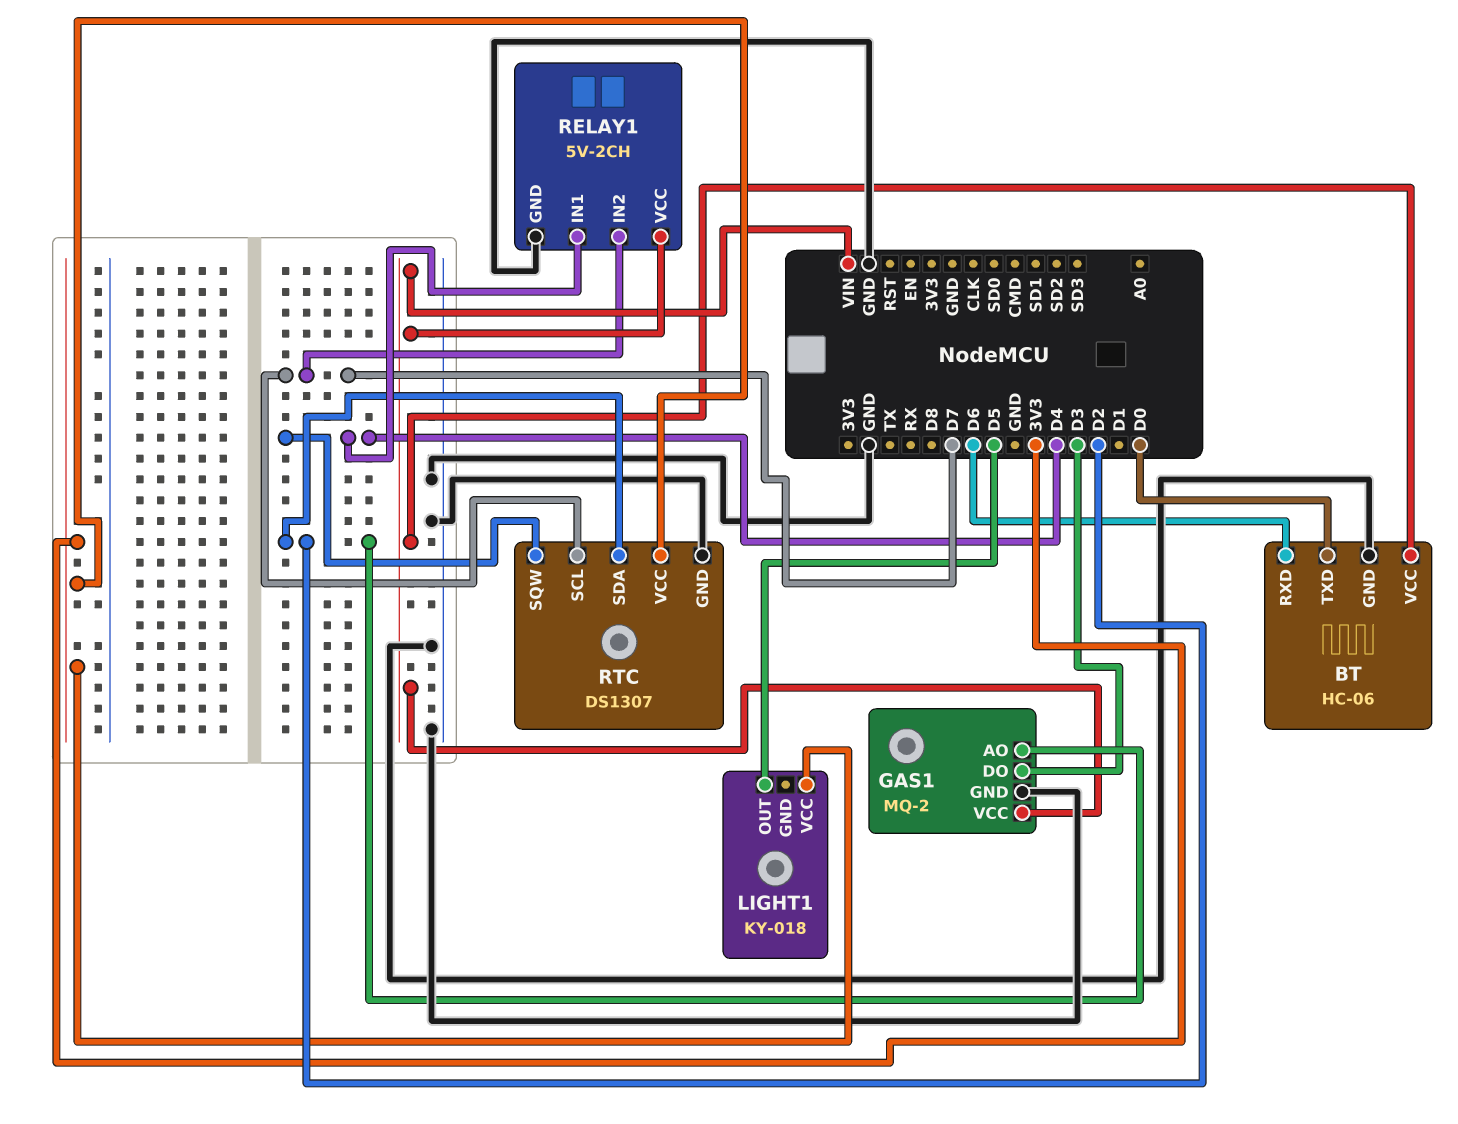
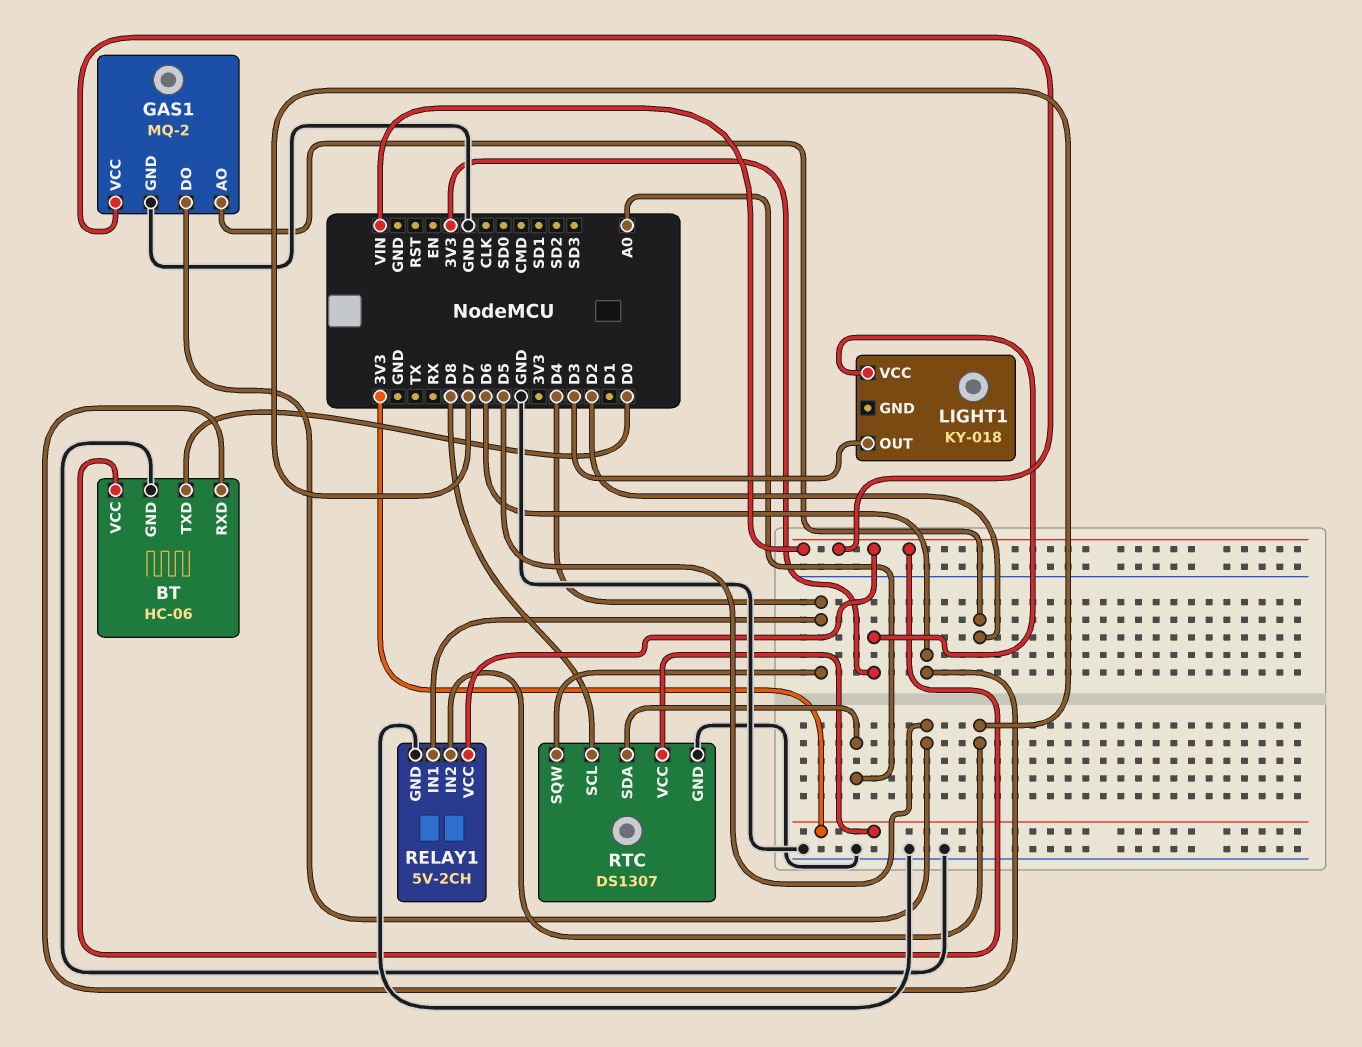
GAS1 pin DO: D3 -> D5
LIGHT1 pin OUT: D5 -> D3
RTC pin SCL: D7 -> D8
RTC pin SDA: D2 -> A0

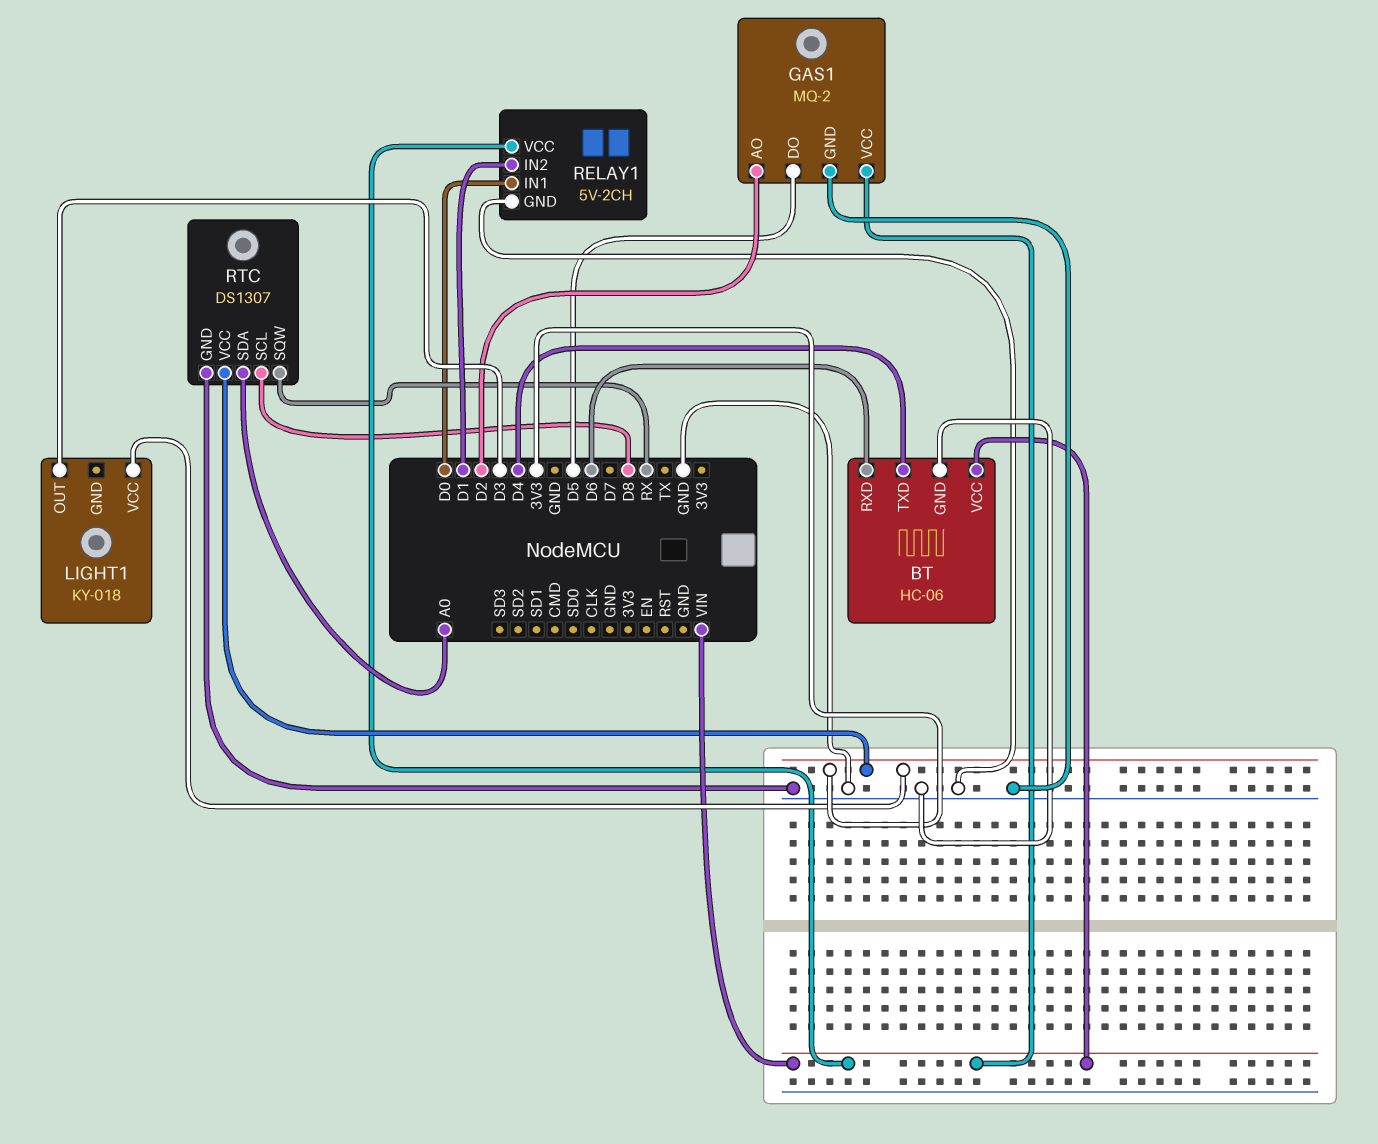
BT pin TXD: D0 -> D4
RELAY1 pin IN1: D4 -> D0
RELAY1 pin IN2: D7 -> D1
RTC pin SQW: D4 -> RX

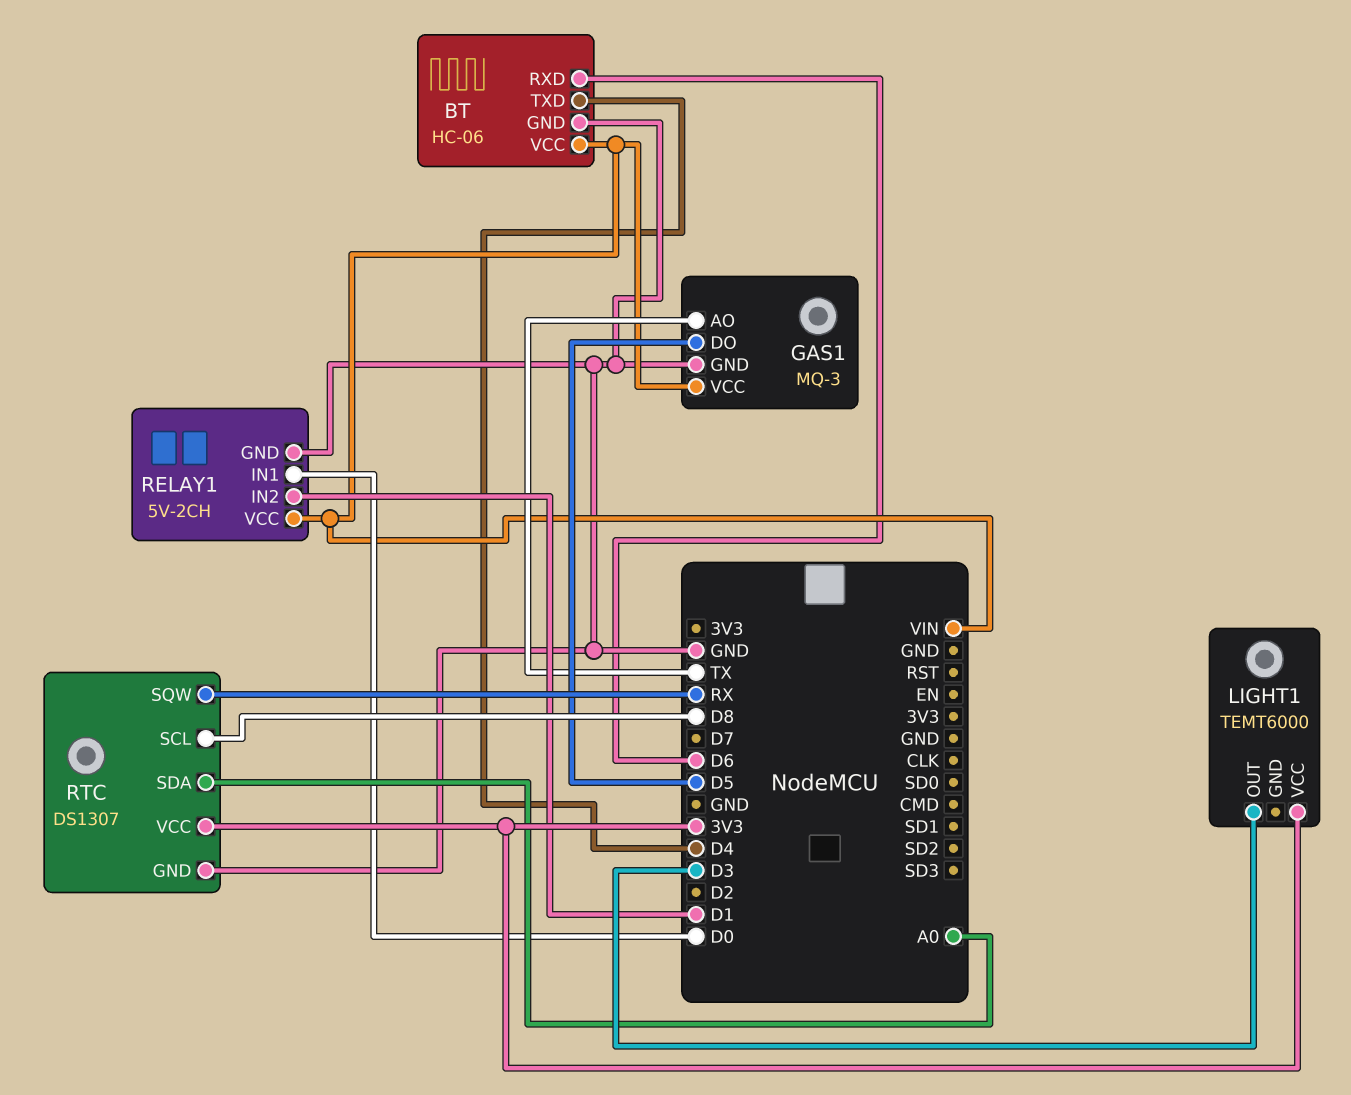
GAS1: MQ-2 -> MQ-3
GAS1 pin AO: D2 -> TX
LIGHT1: KY-018 -> TEMT6000

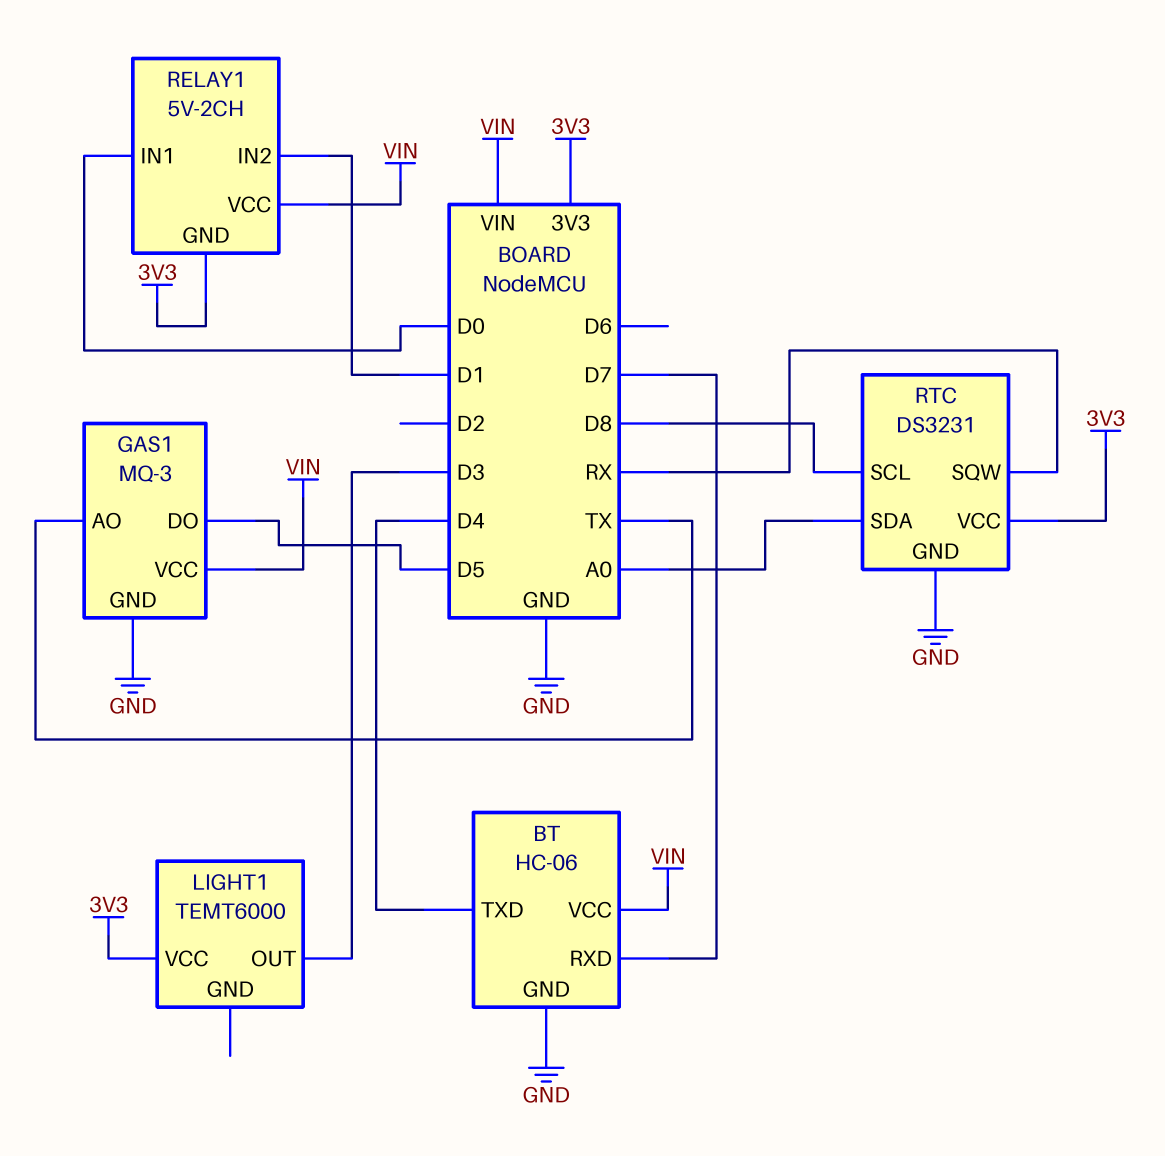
BT pin RXD: D6 -> D7
RELAY1 pin GND: GND -> 3V3
RTC: DS1307 -> DS3231

